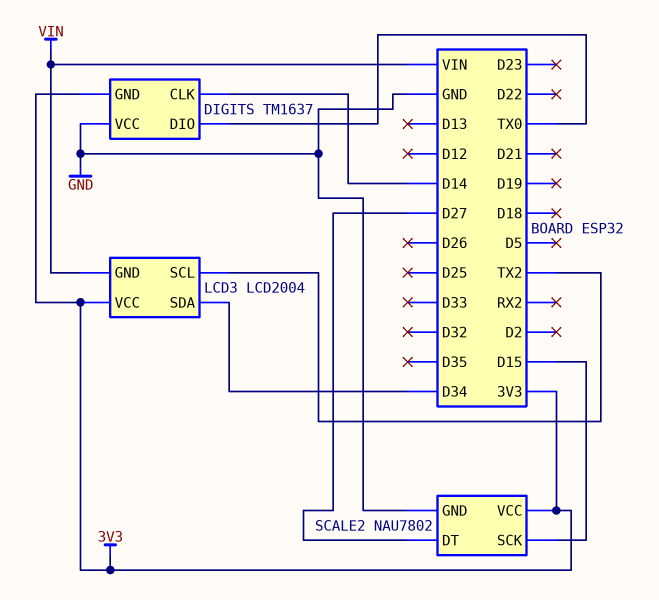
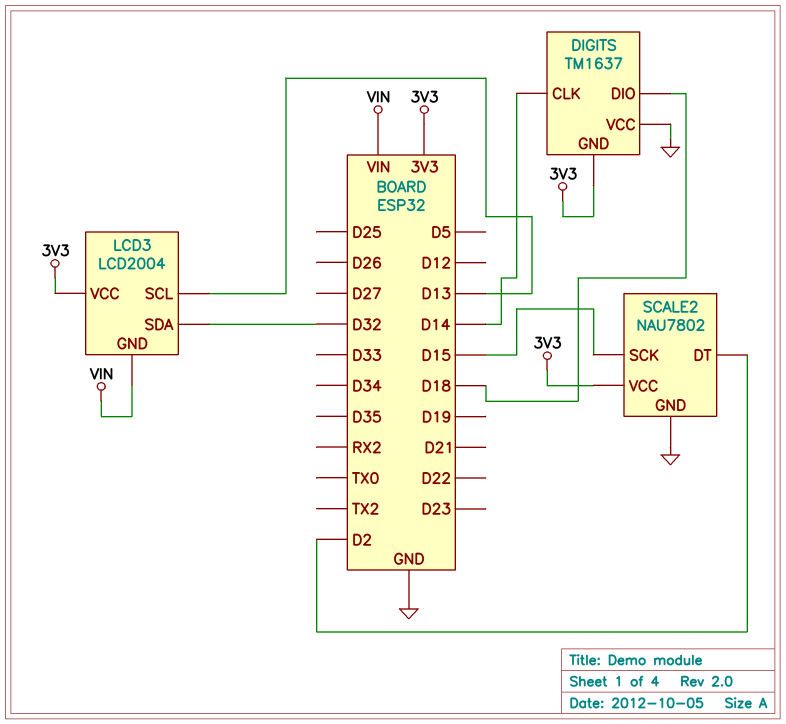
DIGITS pin DIO: TX0 -> D18
LCD3 pin SCL: TX2 -> D13
LCD3 pin SDA: D34 -> D32
SCALE2 pin DT: D27 -> D2

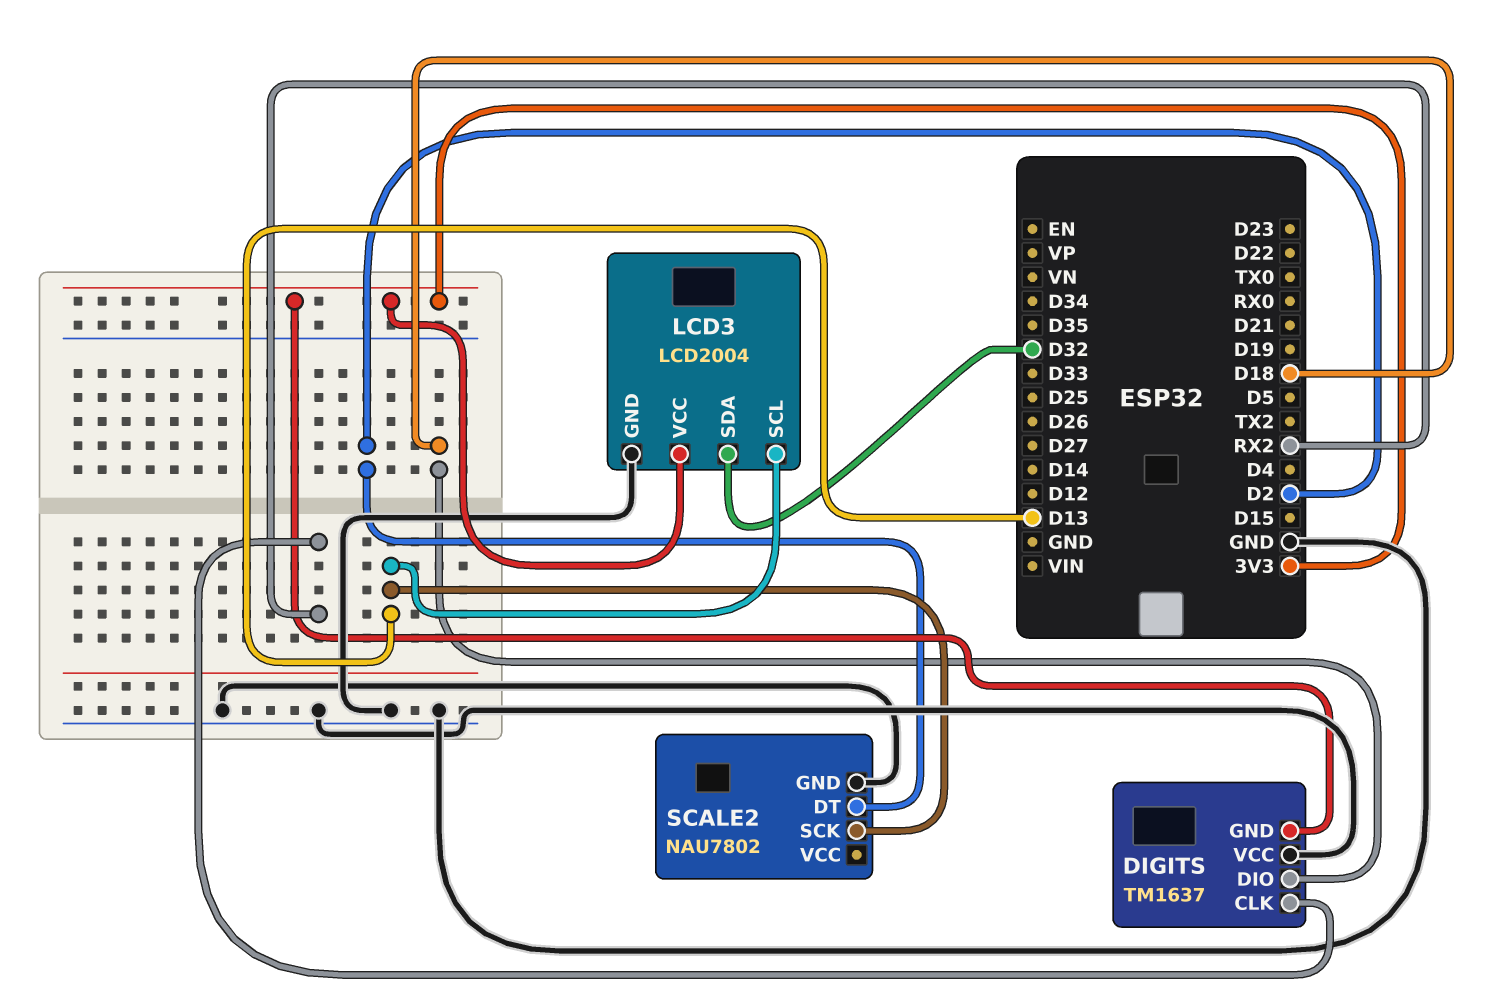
DIGITS pin CLK: D14 -> RX2
LCD3 pin GND: VIN -> GND
SCALE2 pin SCK: D15 -> D13
SCALE2 pin VCC: 3V3 -> none

